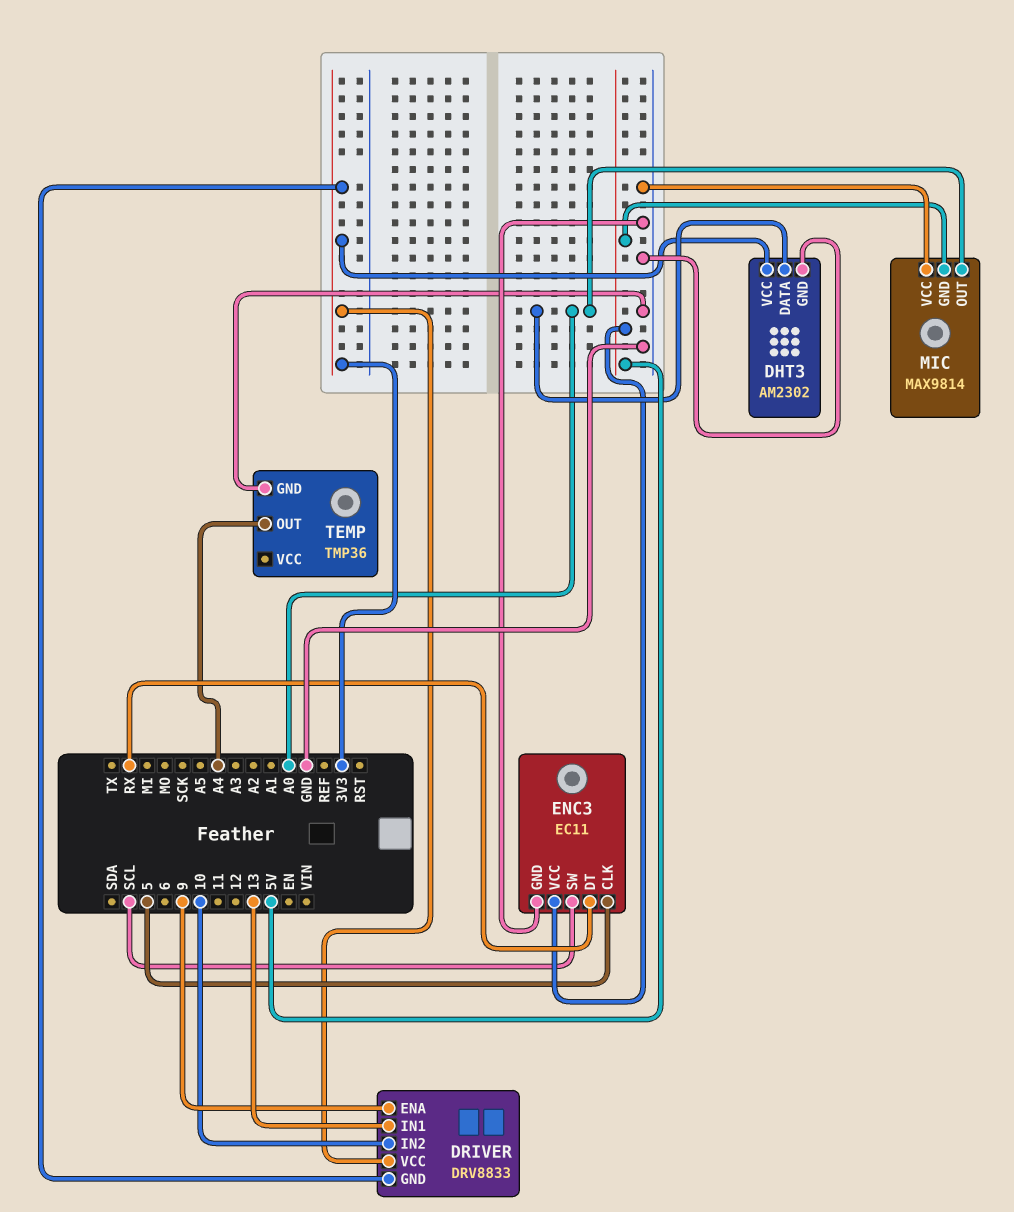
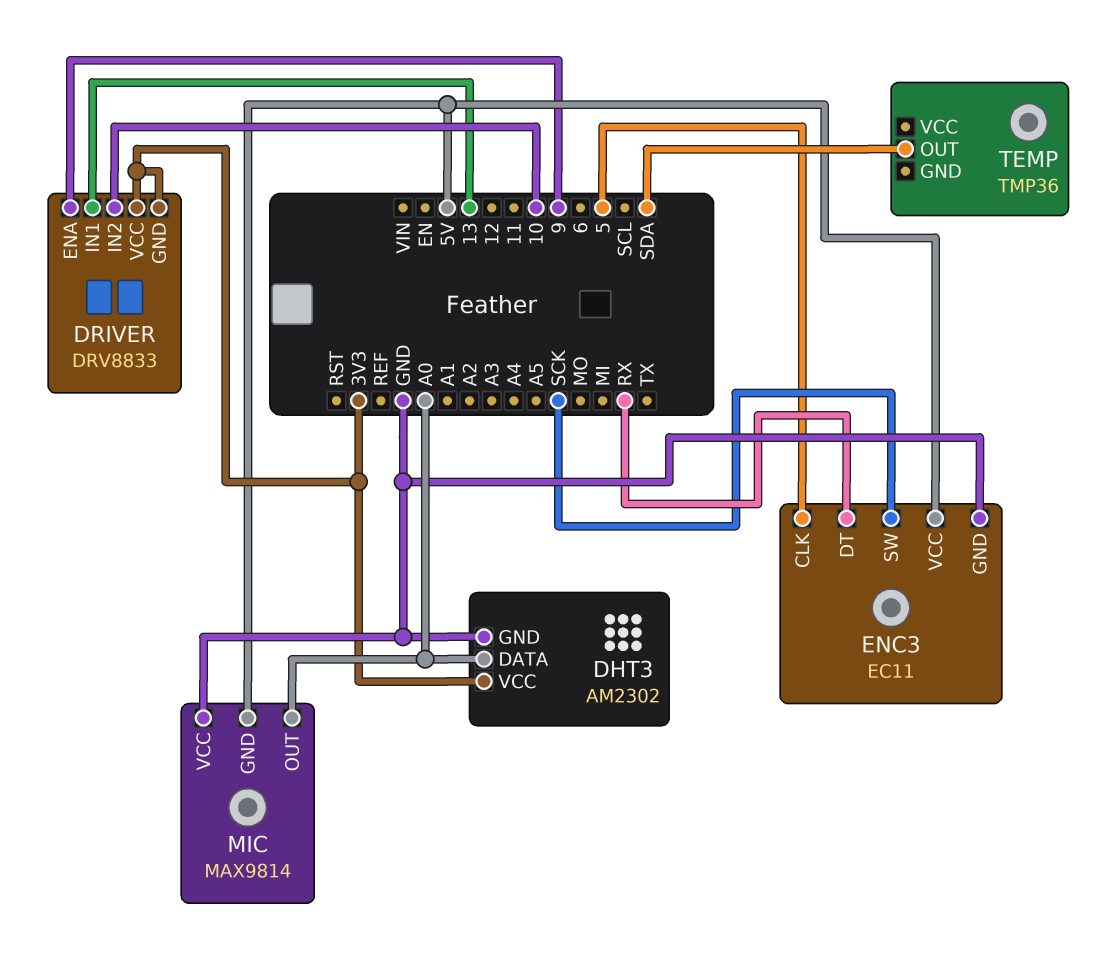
ENC3 pin SW: SCL -> SCK
TEMP pin GND: GND -> none
TEMP pin OUT: A4 -> SDA

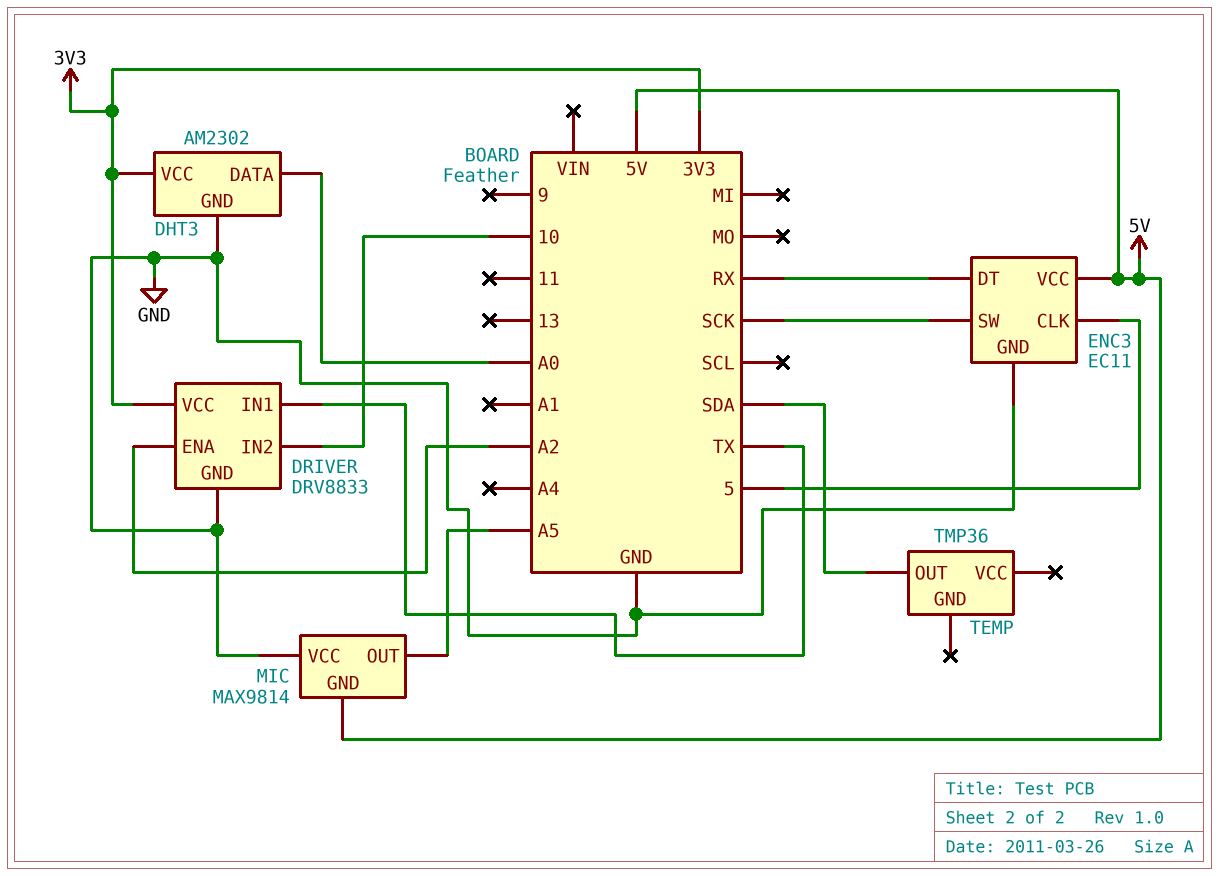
DRIVER pin ENA: 9 -> A2
DRIVER pin GND: 3V3 -> GND
DRIVER pin IN1: 13 -> TX
MIC pin OUT: A0 -> A5

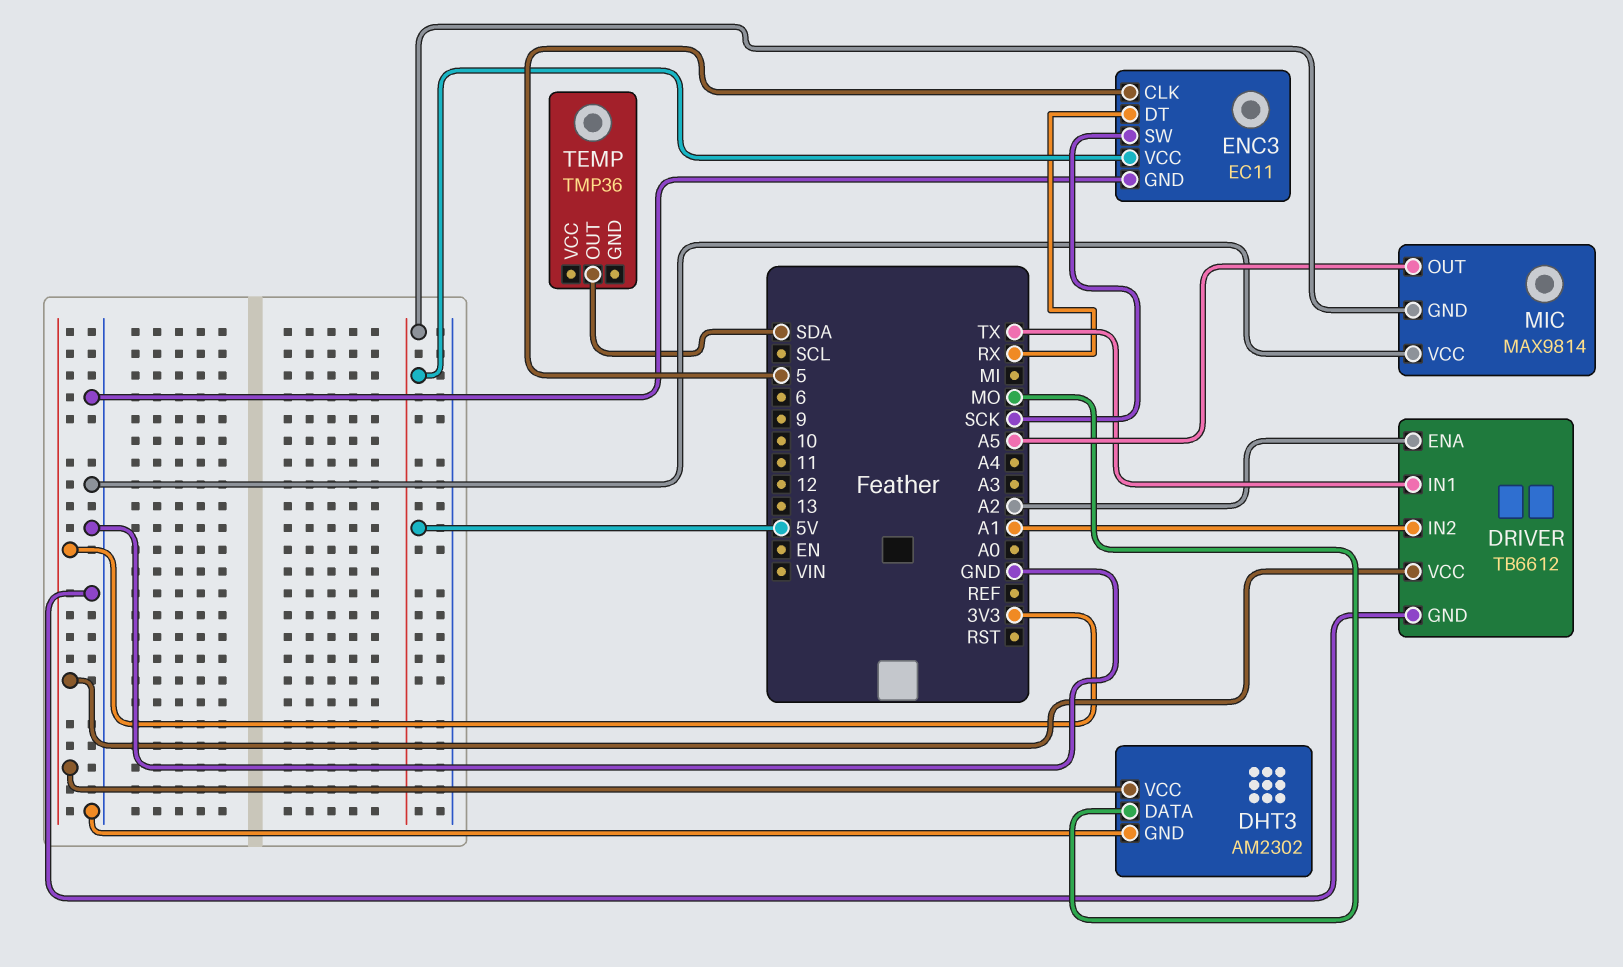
DHT3 pin DATA: A0 -> MO
DRIVER: DRV8833 -> TB6612
DRIVER pin IN2: 10 -> A1

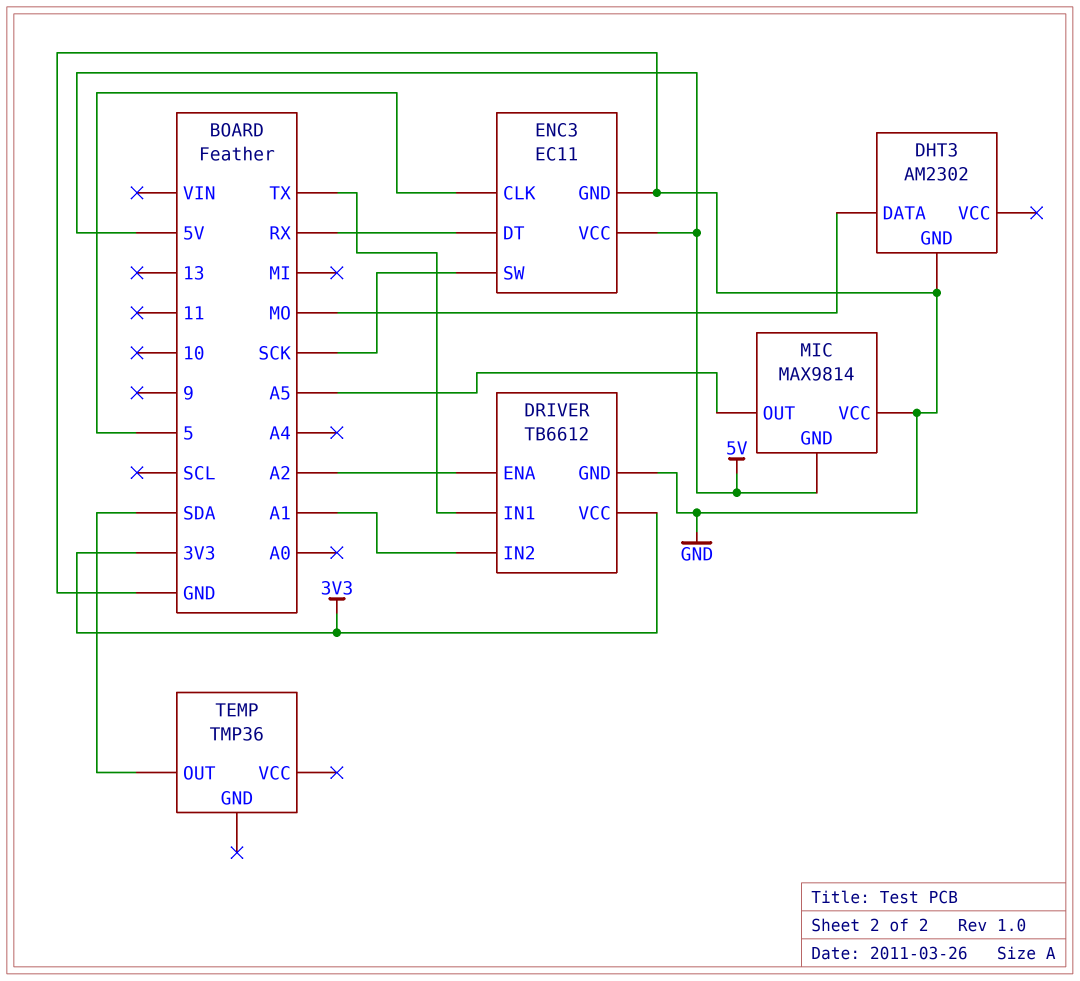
DHT3 pin VCC: 3V3 -> none

